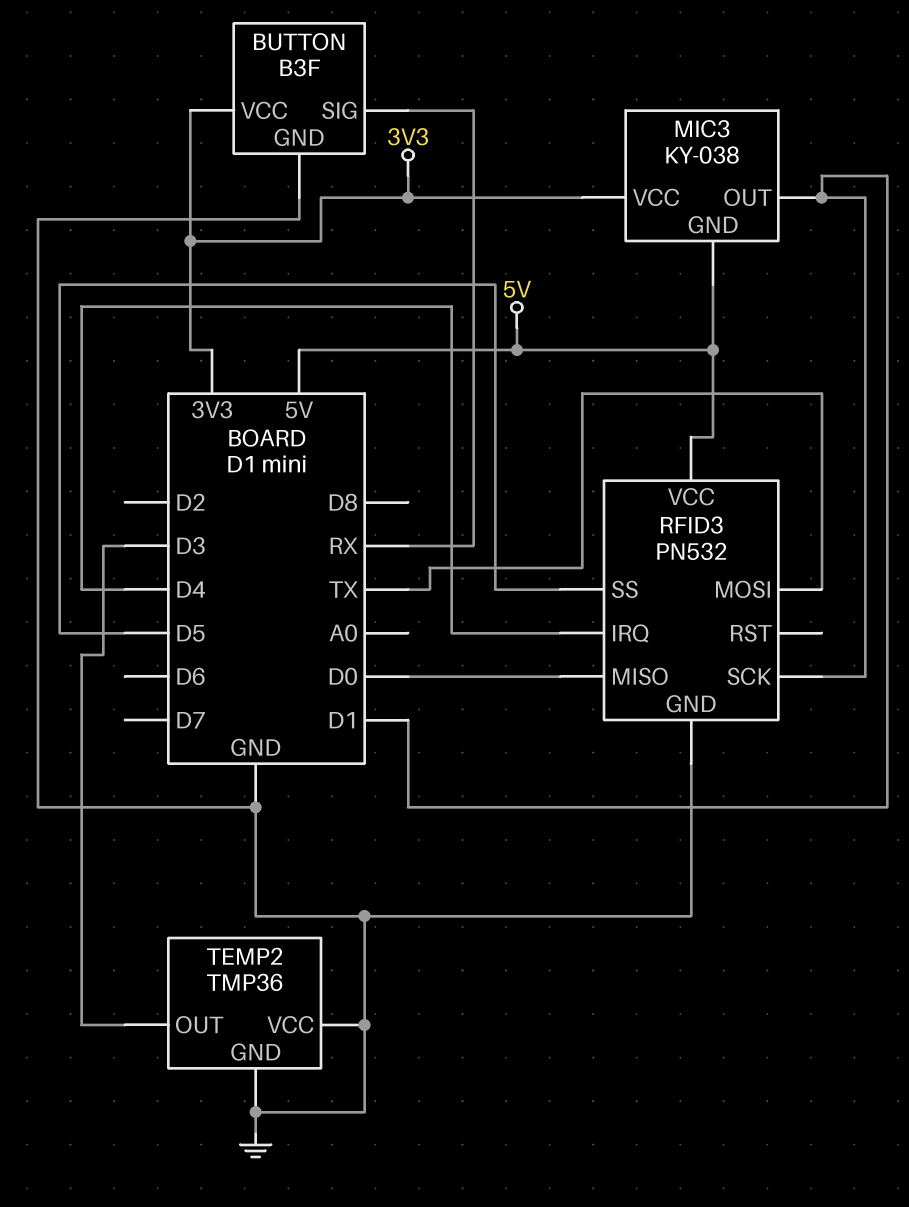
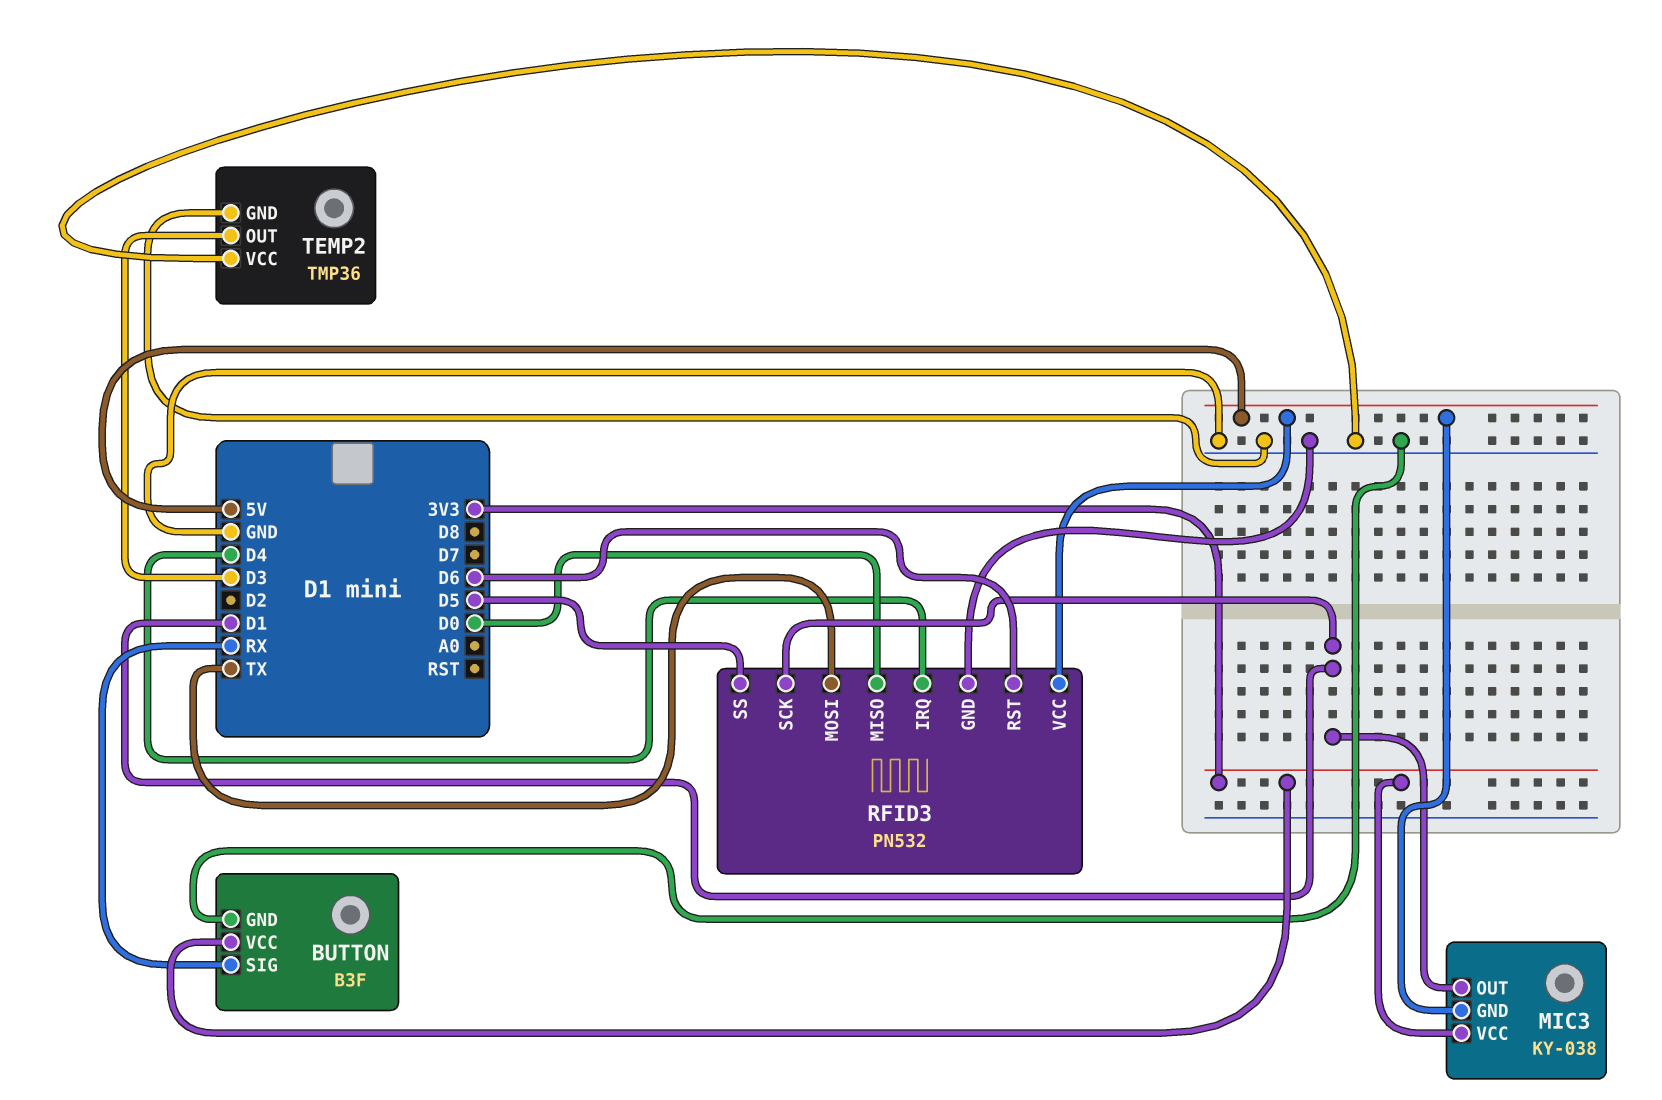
RFID3 pin RST: none -> D6

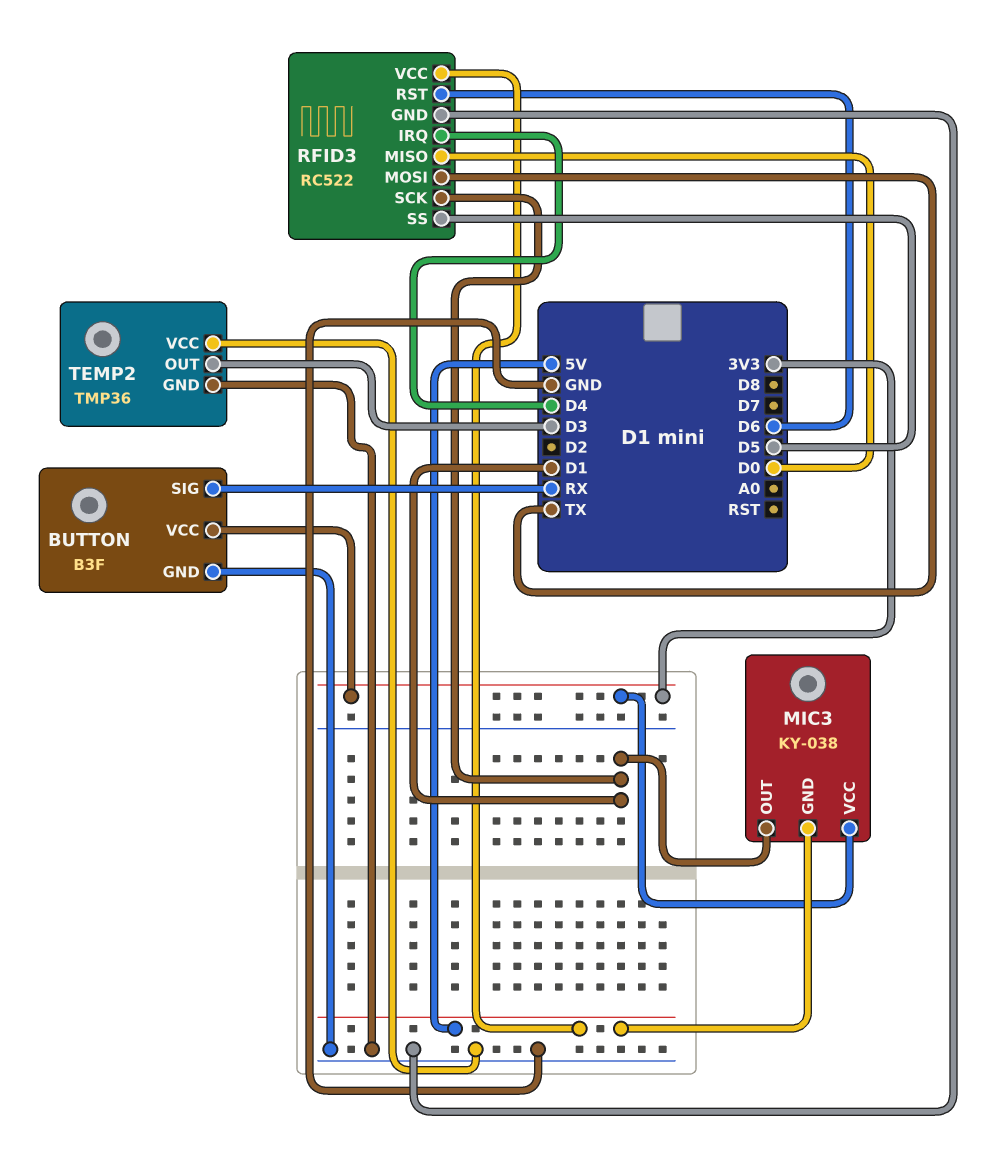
RFID3: PN532 -> RC522

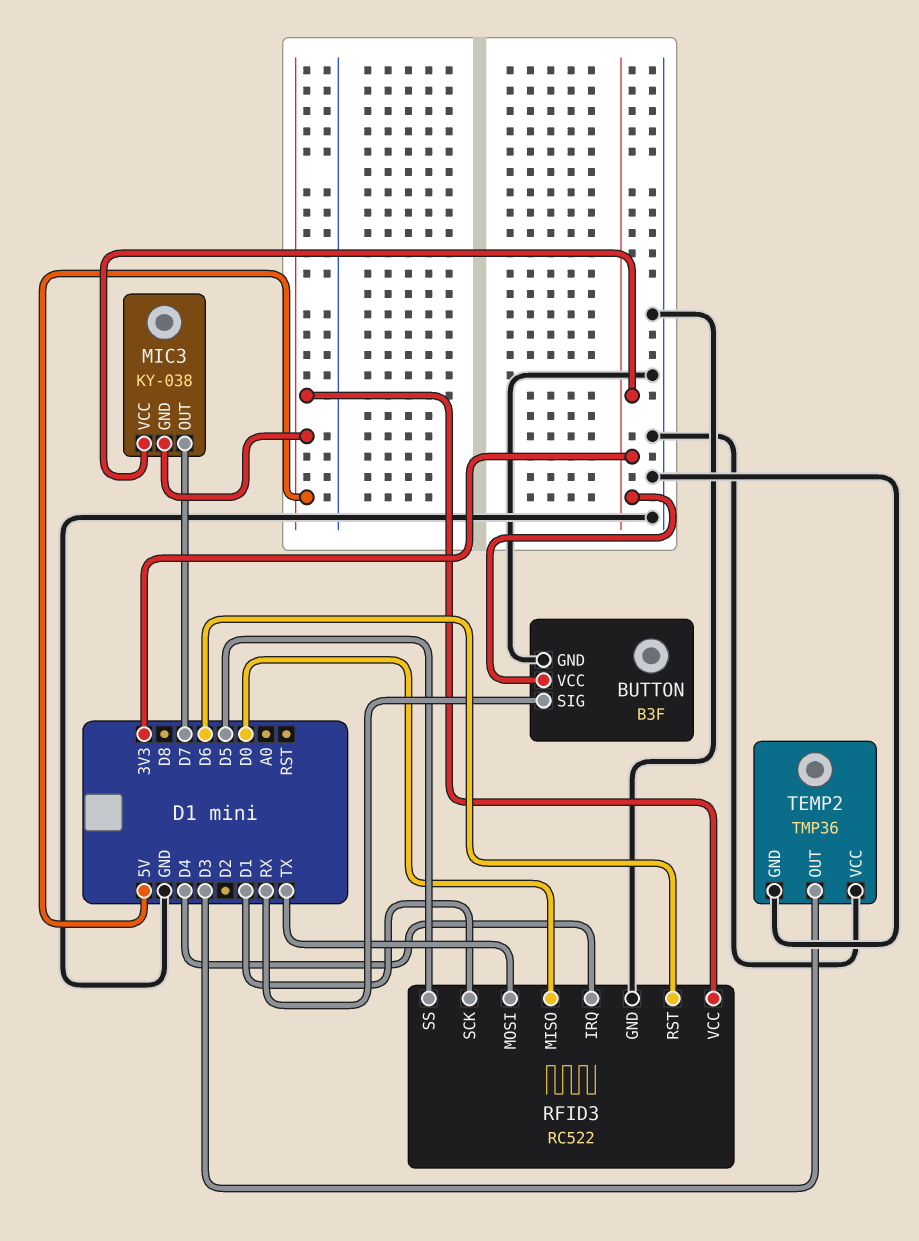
MIC3 pin OUT: D1 -> D7

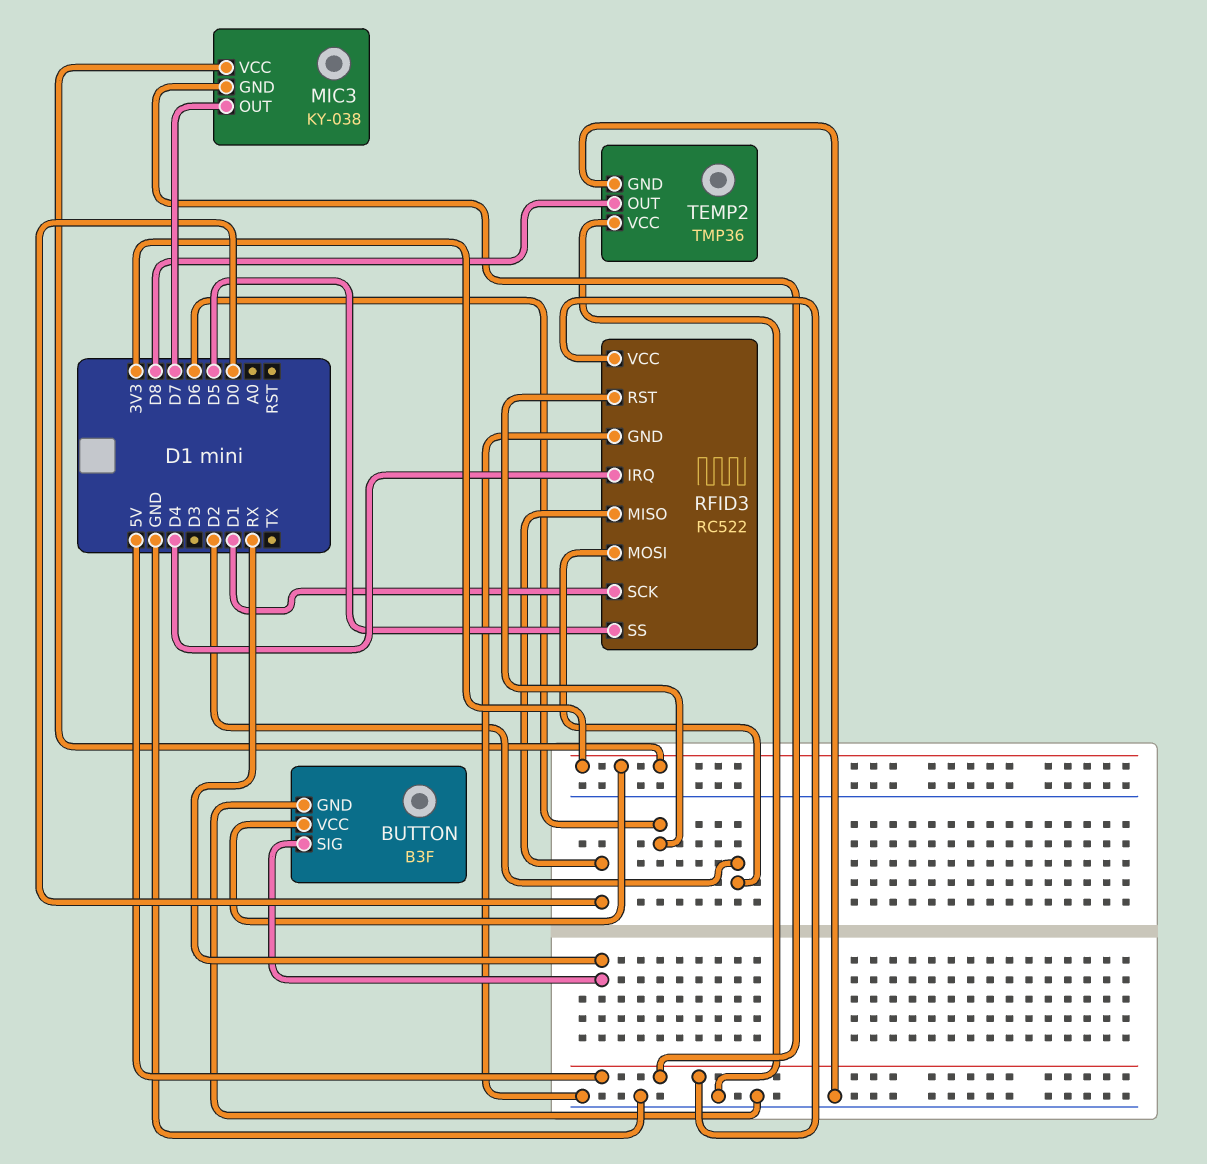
RFID3 pin MOSI: TX -> D2
TEMP2 pin OUT: D3 -> D8

